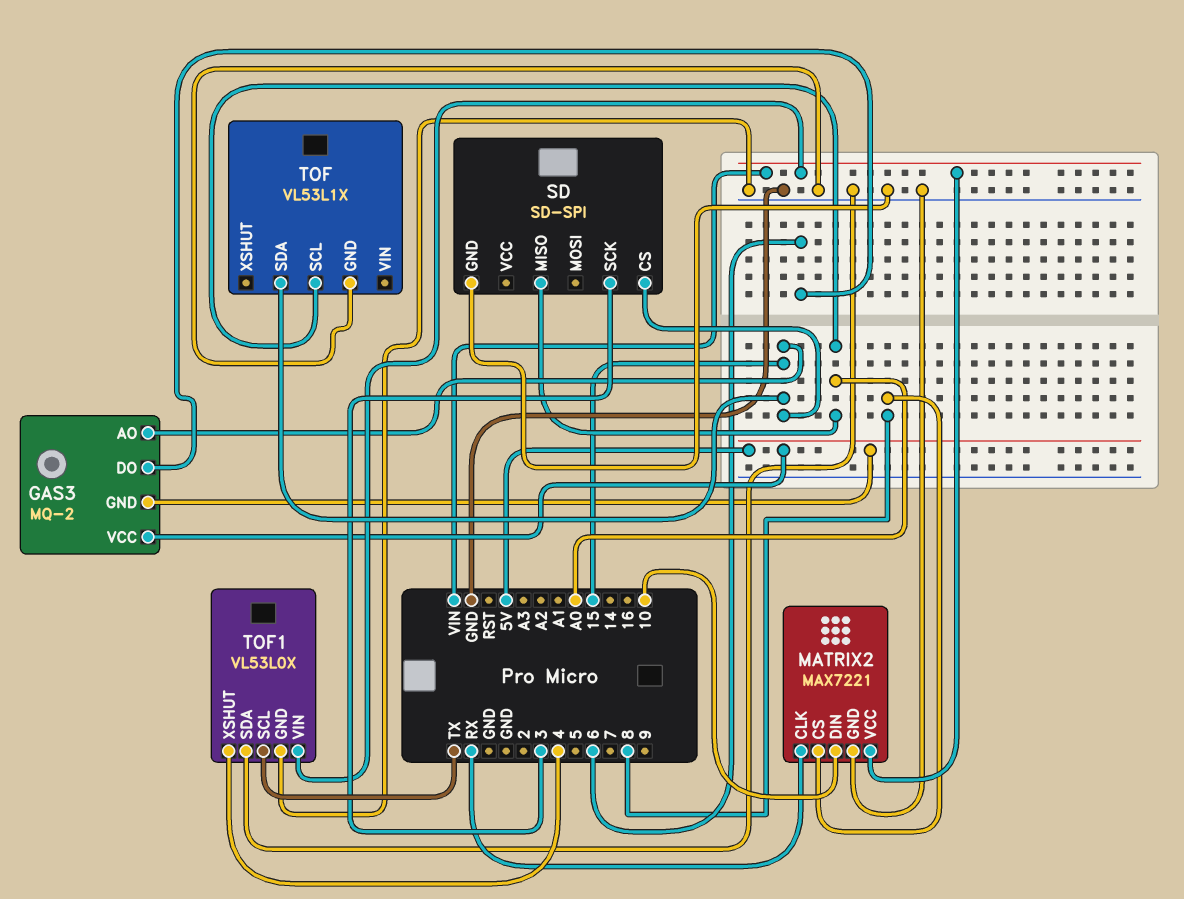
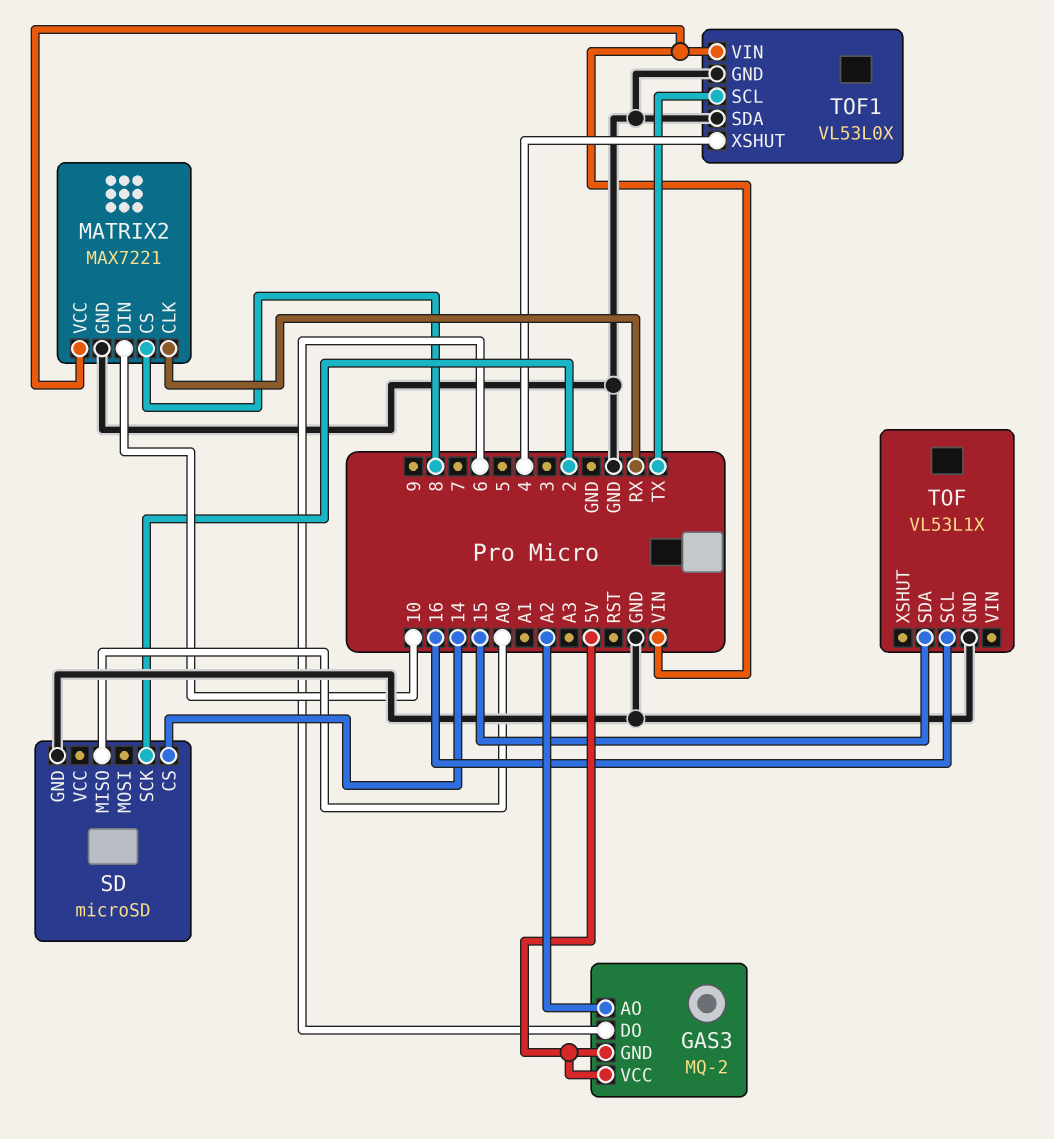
GAS3 pin AO: 15 -> A2
SD: SD-SPI -> microSD
SD pin CS: 15 -> 14
SD pin SCK: 3 -> 2
TOF pin SCL: A0 -> 16

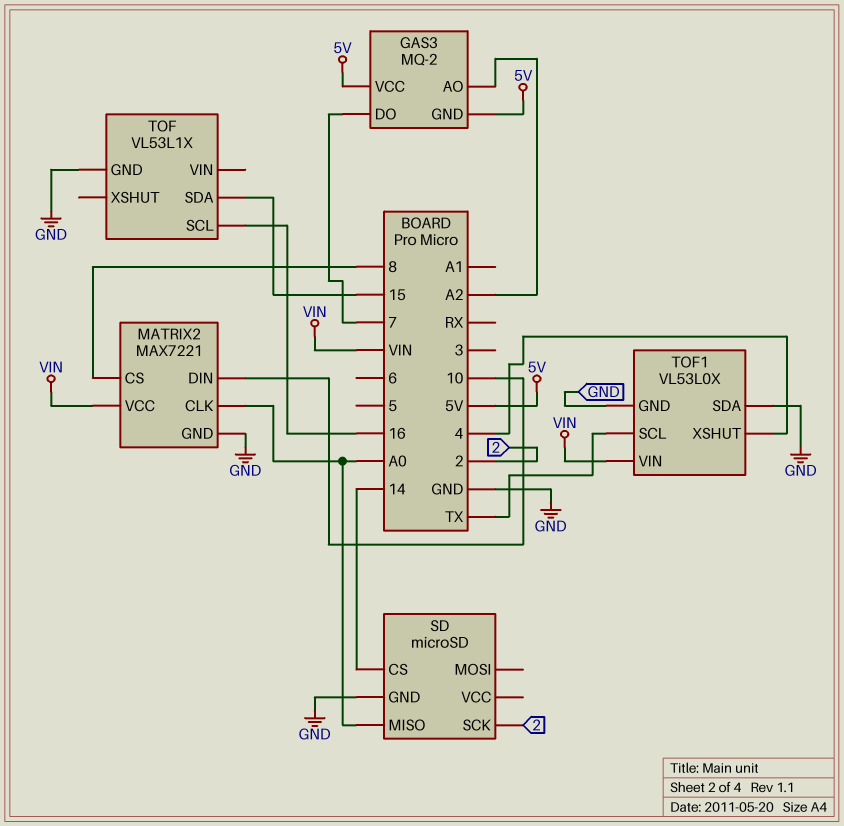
GAS3 pin DO: 6 -> 7
MATRIX2 pin CLK: RX -> A0

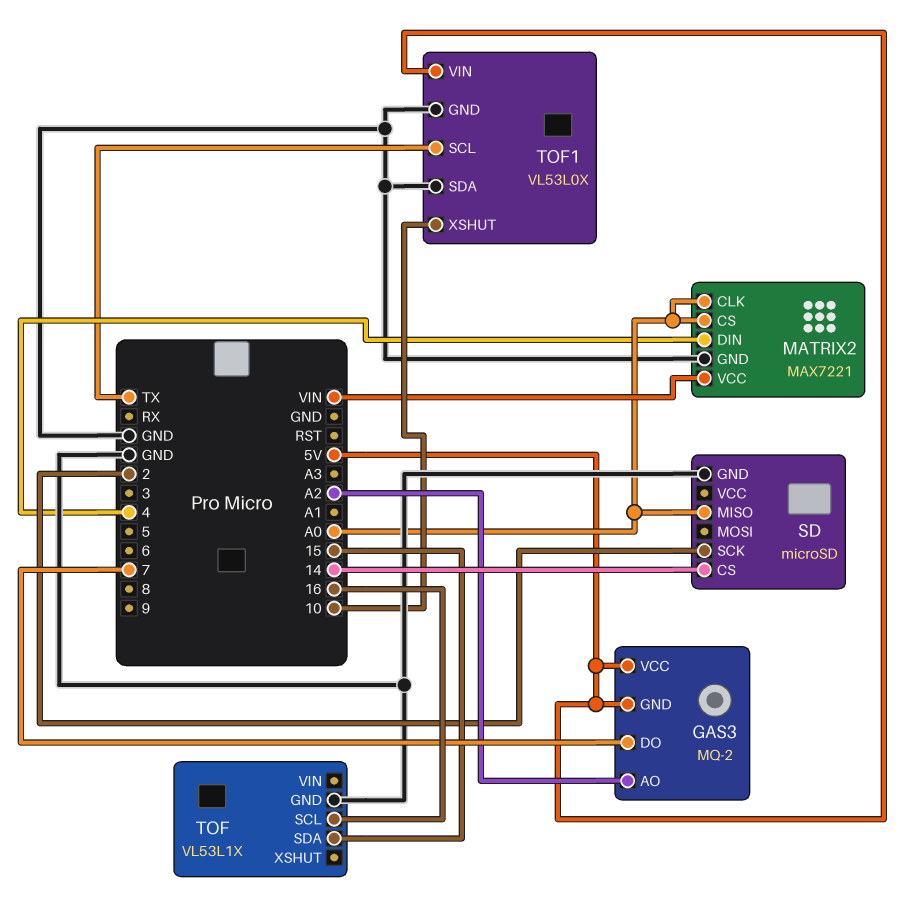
MATRIX2 pin CS: 8 -> A0
MATRIX2 pin DIN: 10 -> 4
TOF1 pin VIN: VIN -> 5V
TOF1 pin XSHUT: 4 -> 10

